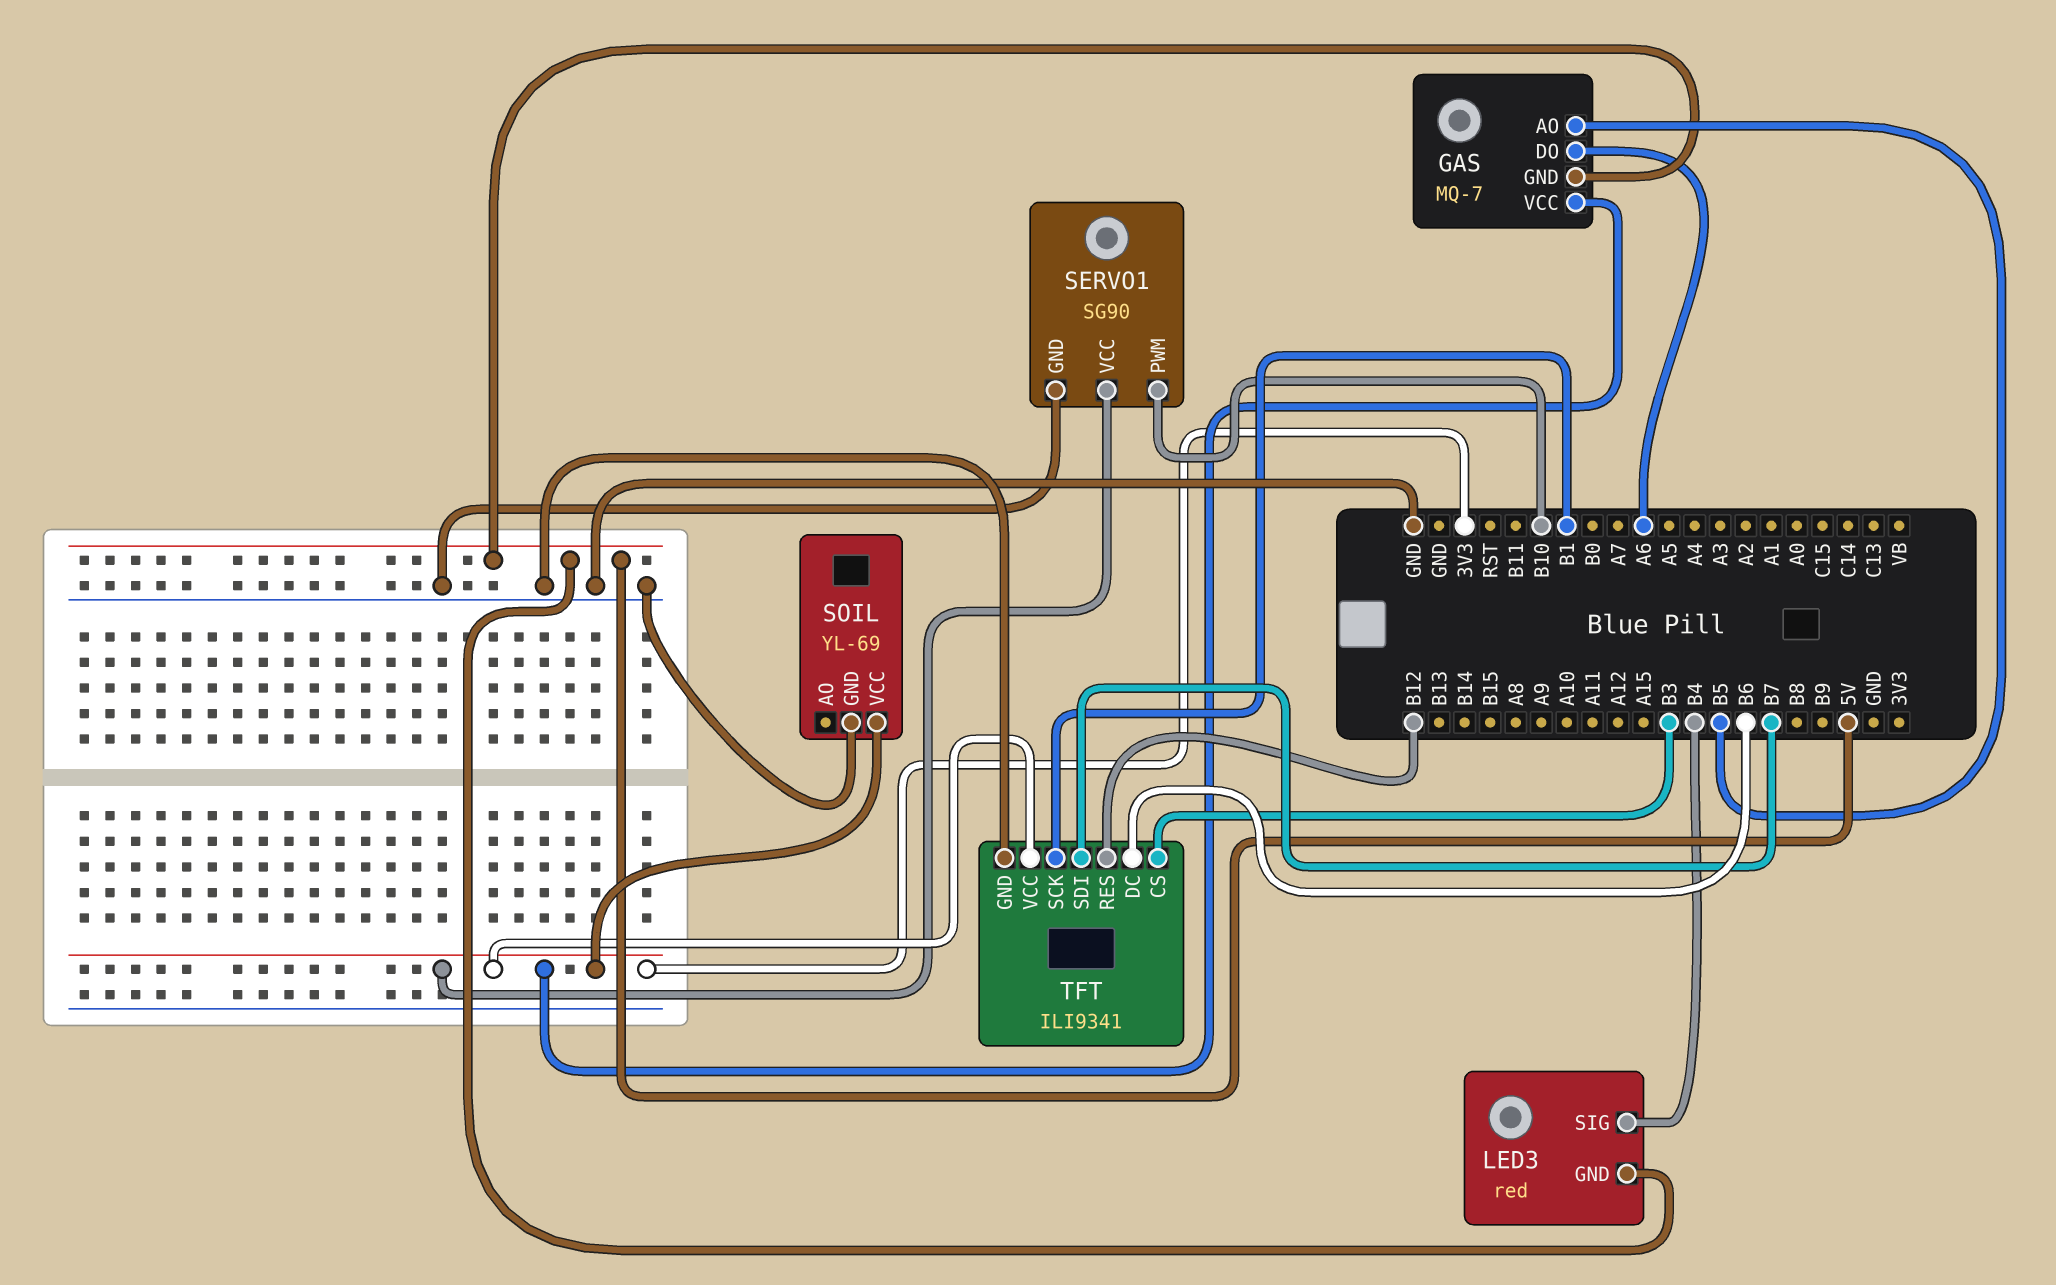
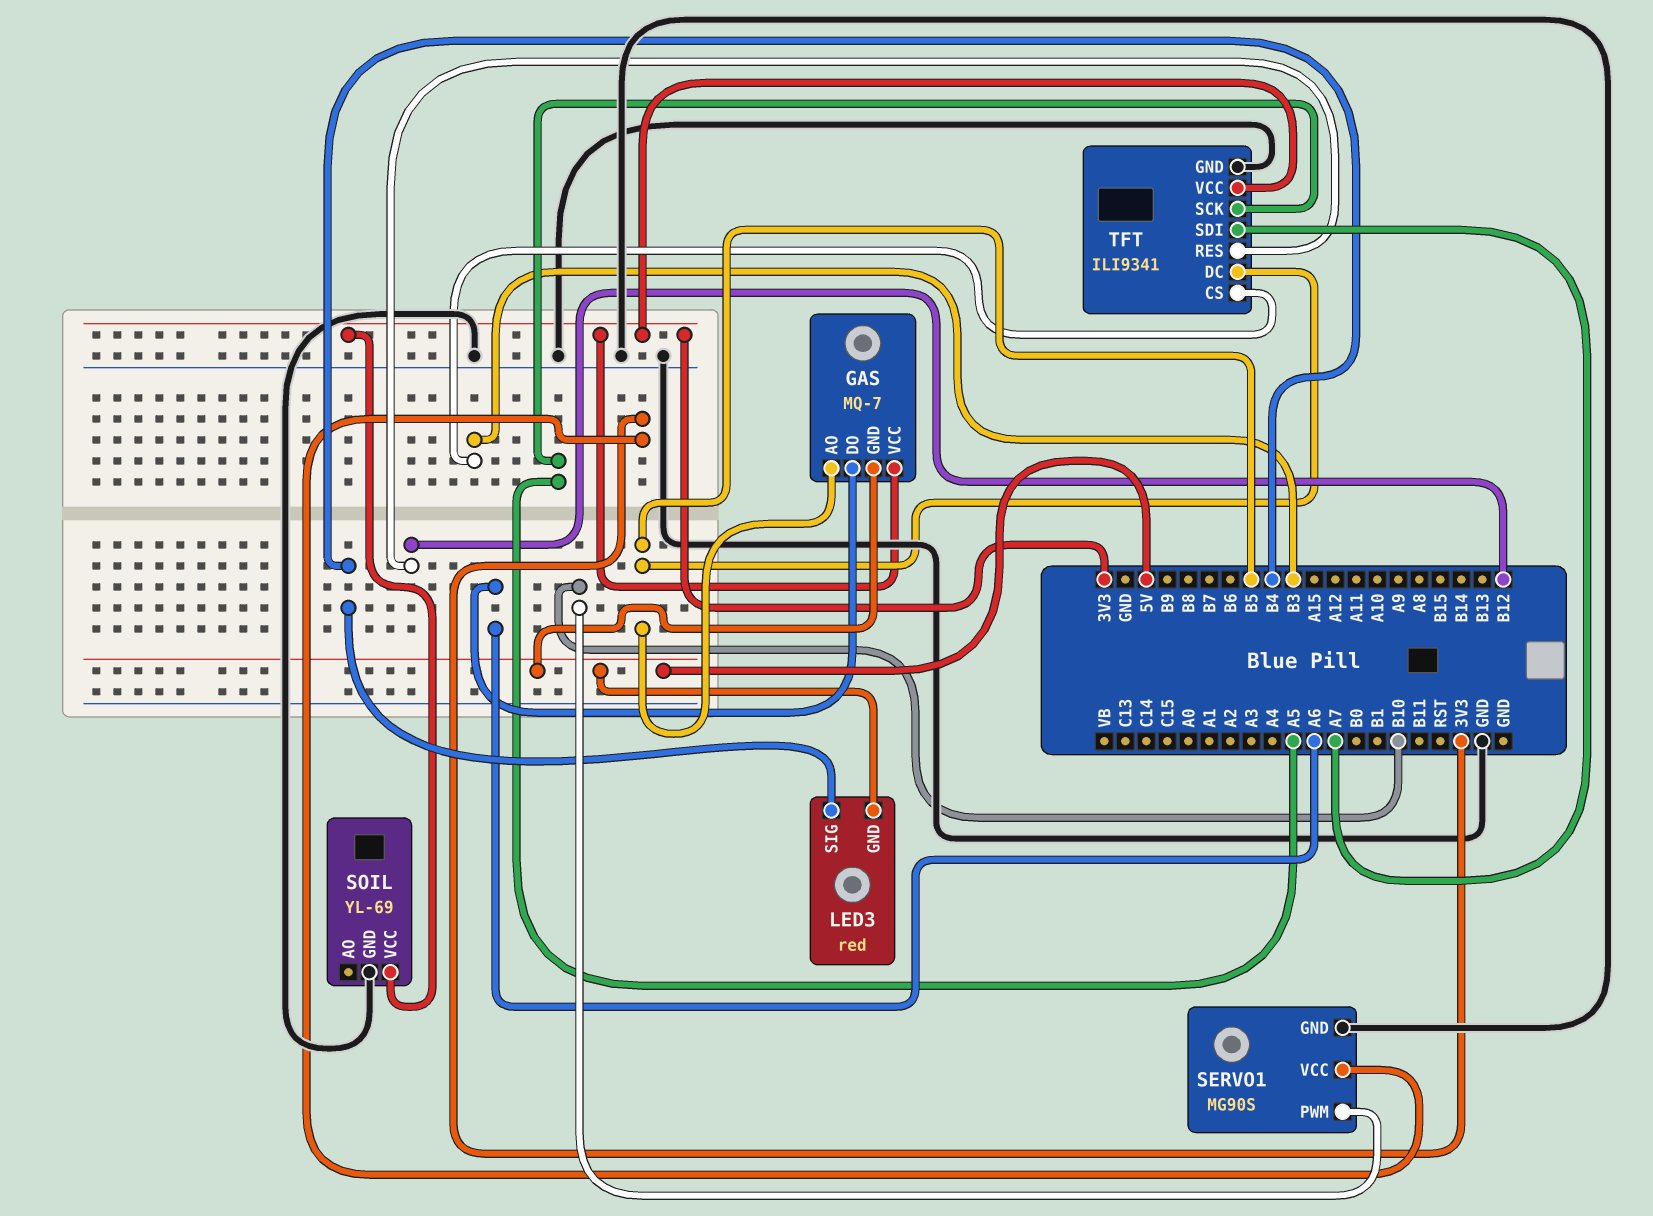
SERVO1: SG90 -> MG90S
TFT pin DC: B6 -> B5
TFT pin SCK: B1 -> A5
TFT pin SDI: B7 -> A7

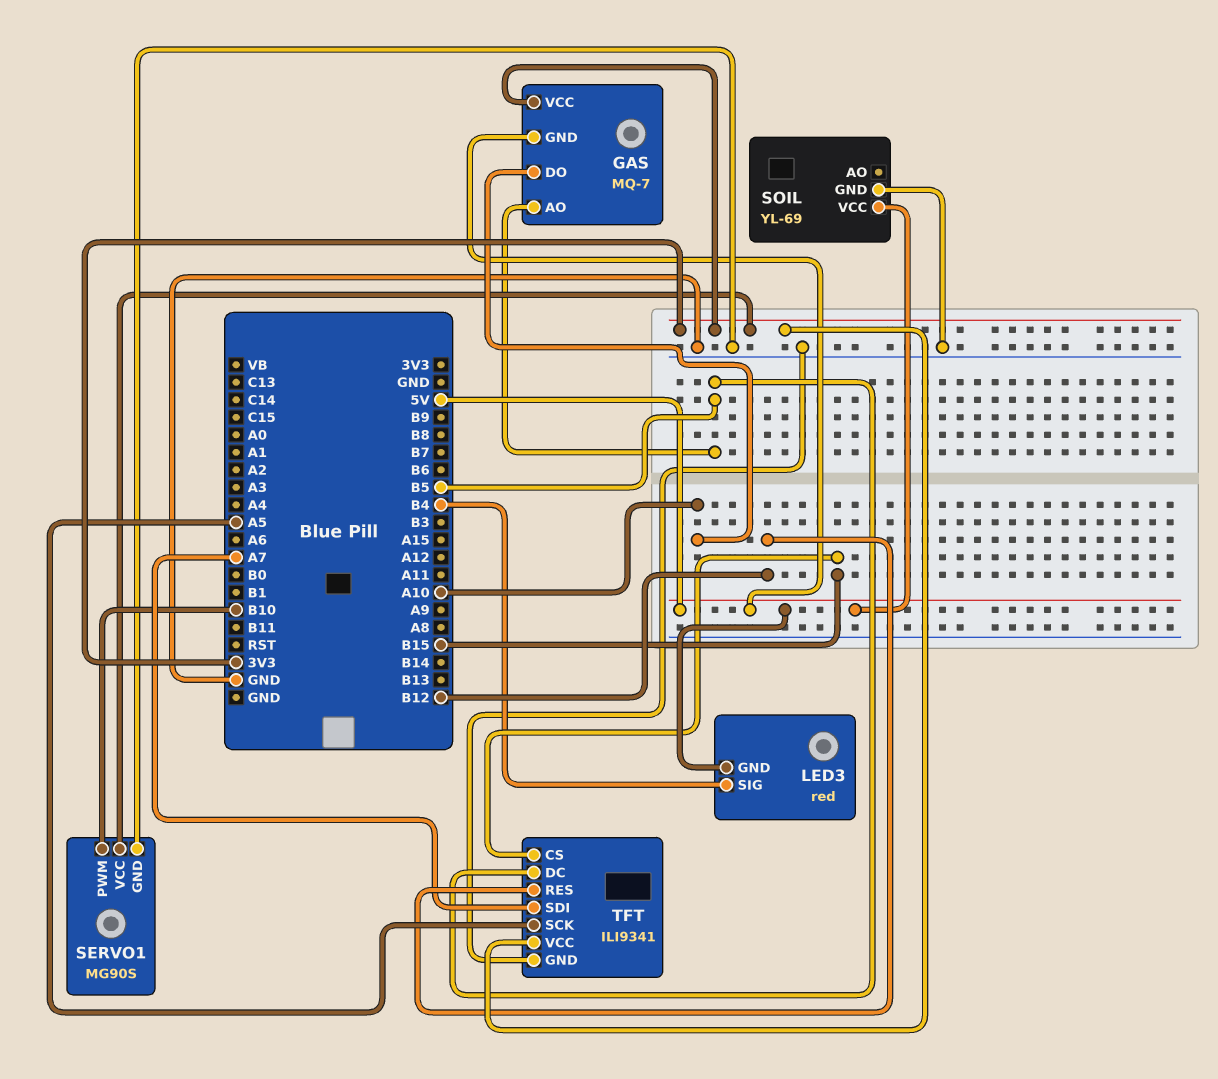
GAS pin DO: A6 -> A10
SOIL pin VCC: 3V3 -> 5V
TFT pin CS: B3 -> B15

